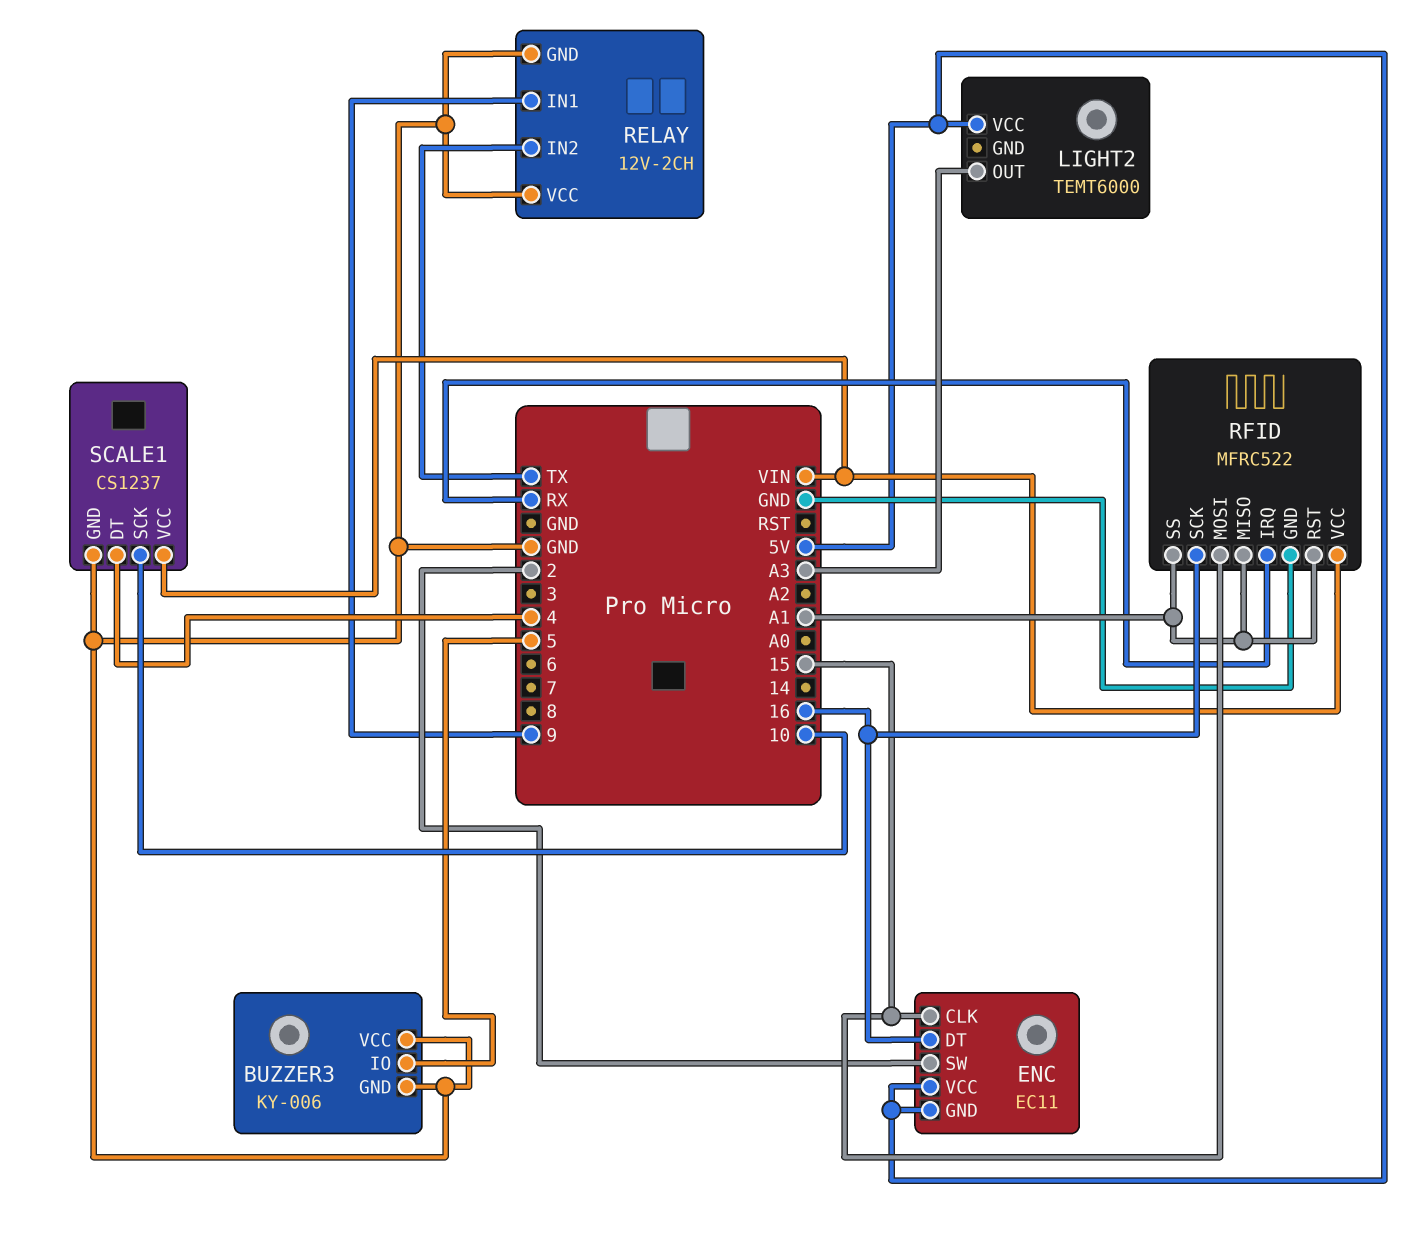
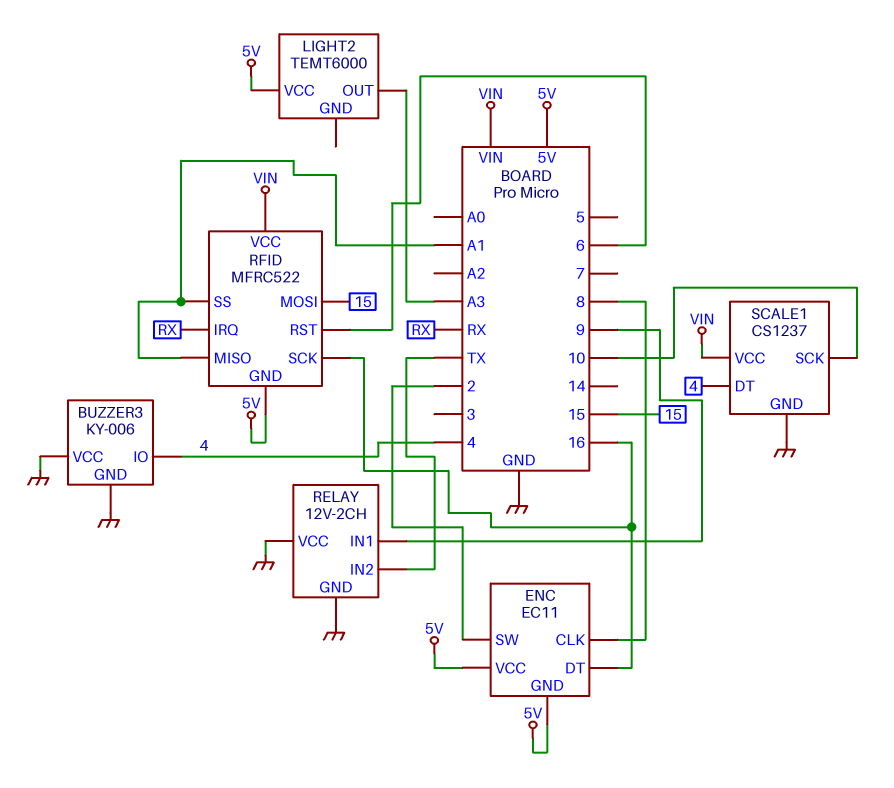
BUZZER3 pin IO: 5 -> 4
ENC pin CLK: 15 -> 8
RFID pin GND: GND -> 5V
RFID pin RST: A1 -> 6

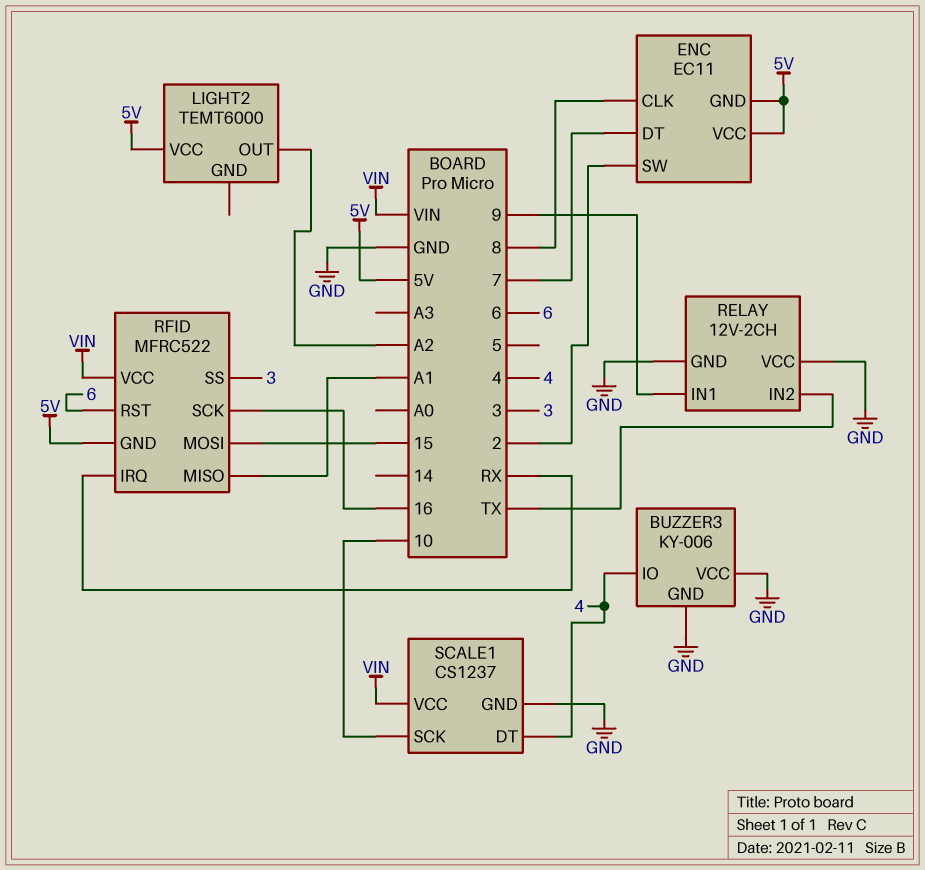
ENC pin DT: 16 -> 7
LIGHT2 pin OUT: A3 -> A2
RFID pin SS: A1 -> 3

